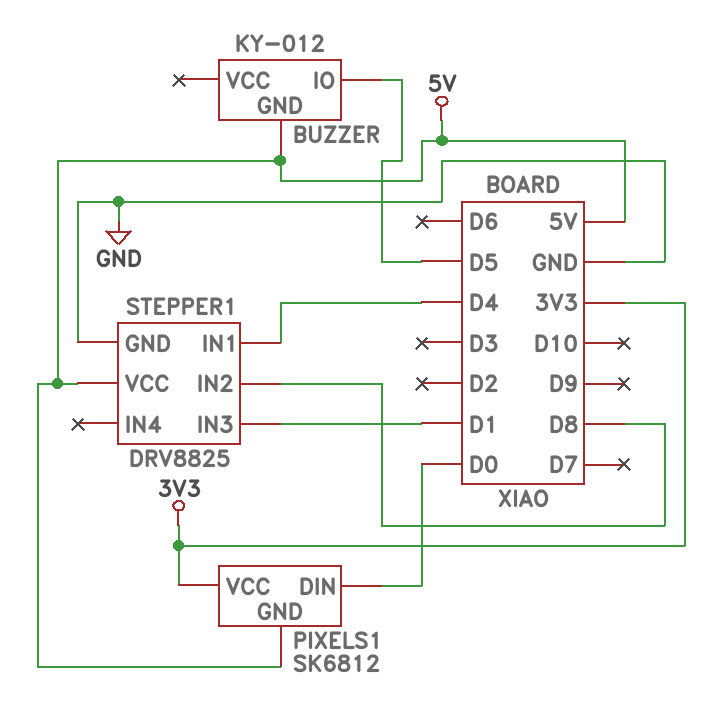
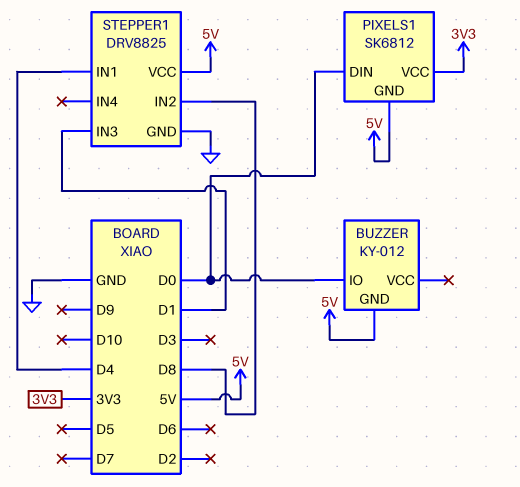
BUZZER pin IO: D5 -> D0

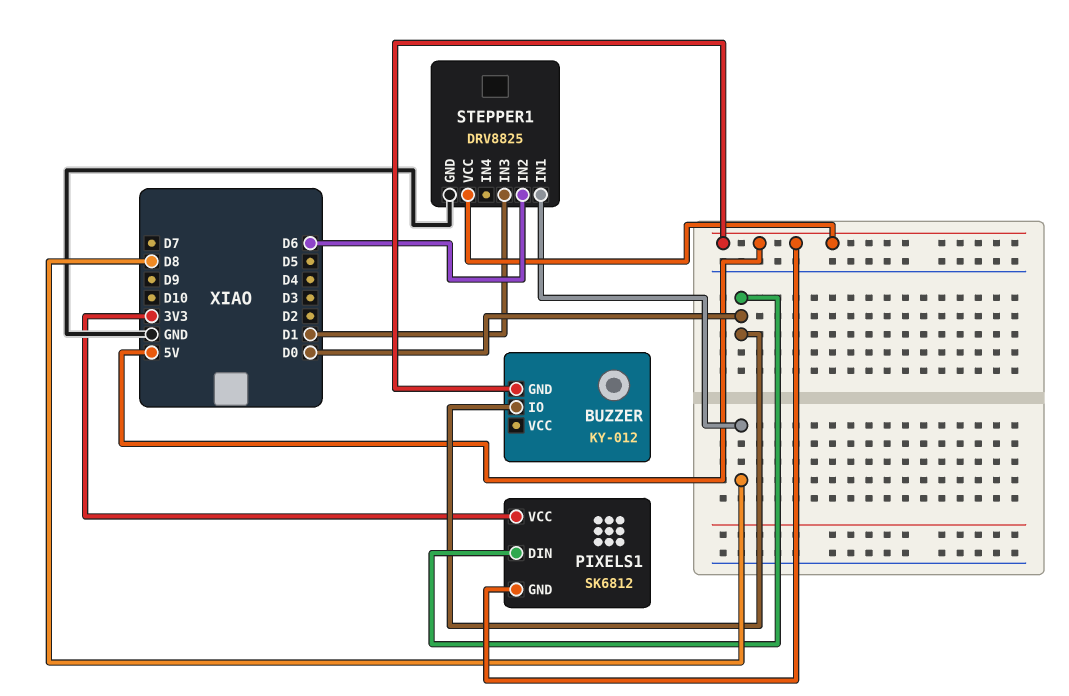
STEPPER1 pin IN1: D4 -> D8
STEPPER1 pin IN2: D8 -> D6

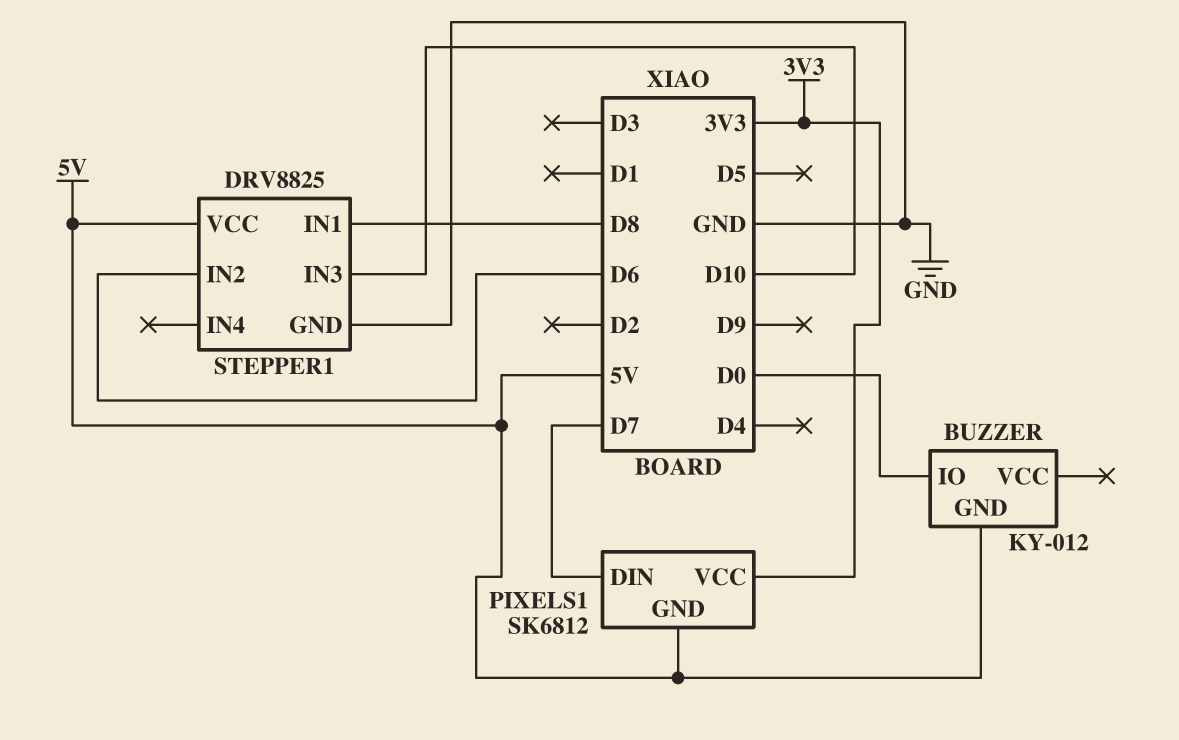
PIXELS1 pin DIN: D0 -> D7
STEPPER1 pin IN3: D1 -> D10

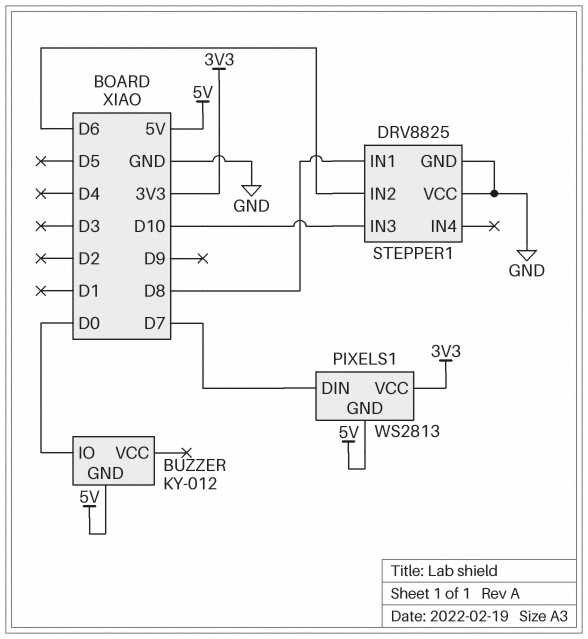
PIXELS1: SK6812 -> WS2813
STEPPER1 pin VCC: 5V -> GND

